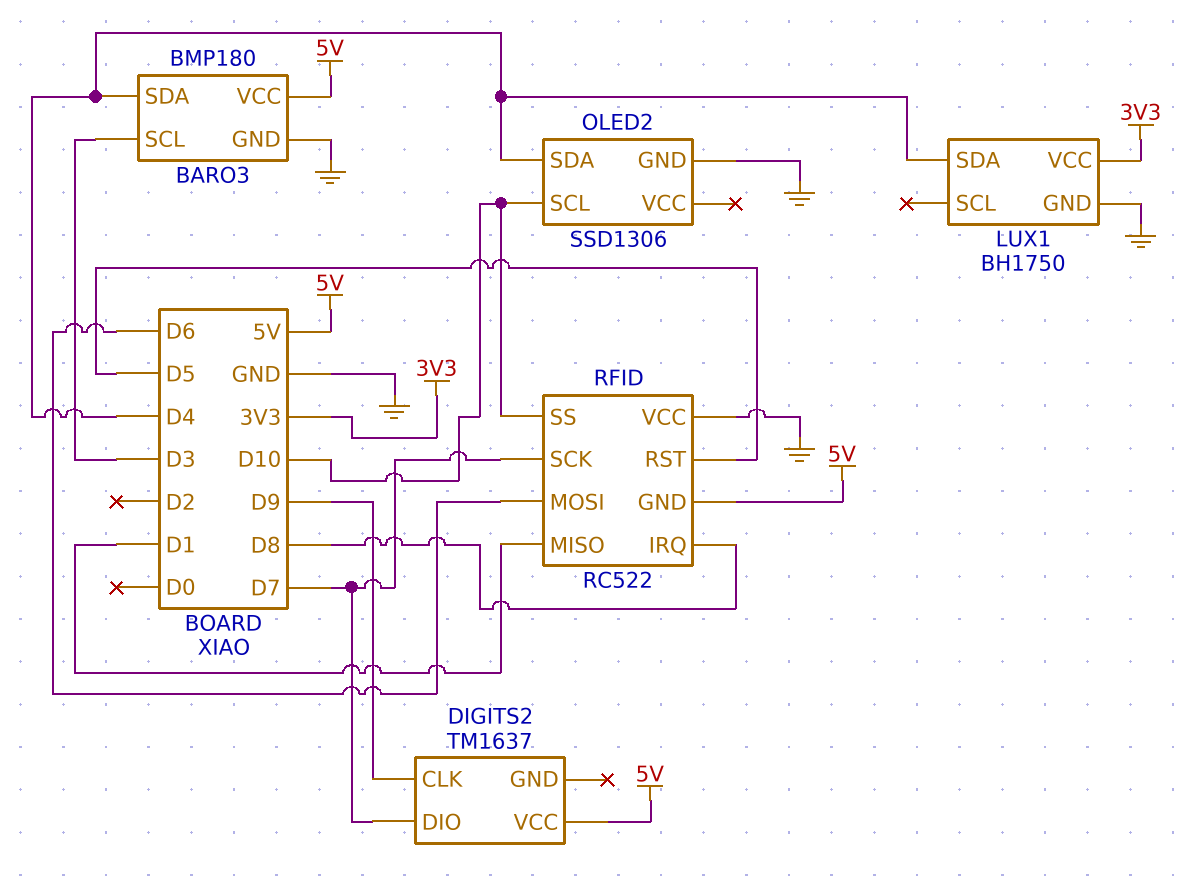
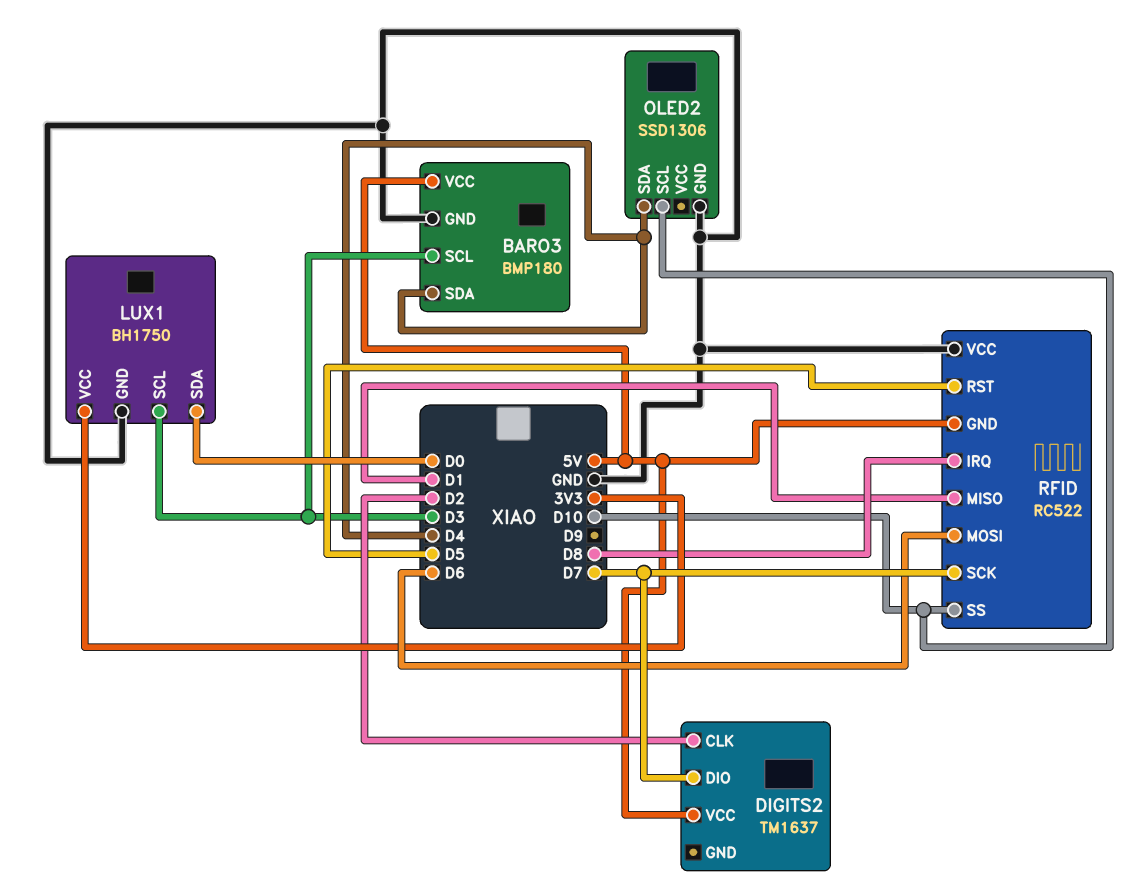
DIGITS2 pin CLK: D9 -> D2
LUX1 pin SCL: none -> D3
LUX1 pin SDA: D4 -> D0

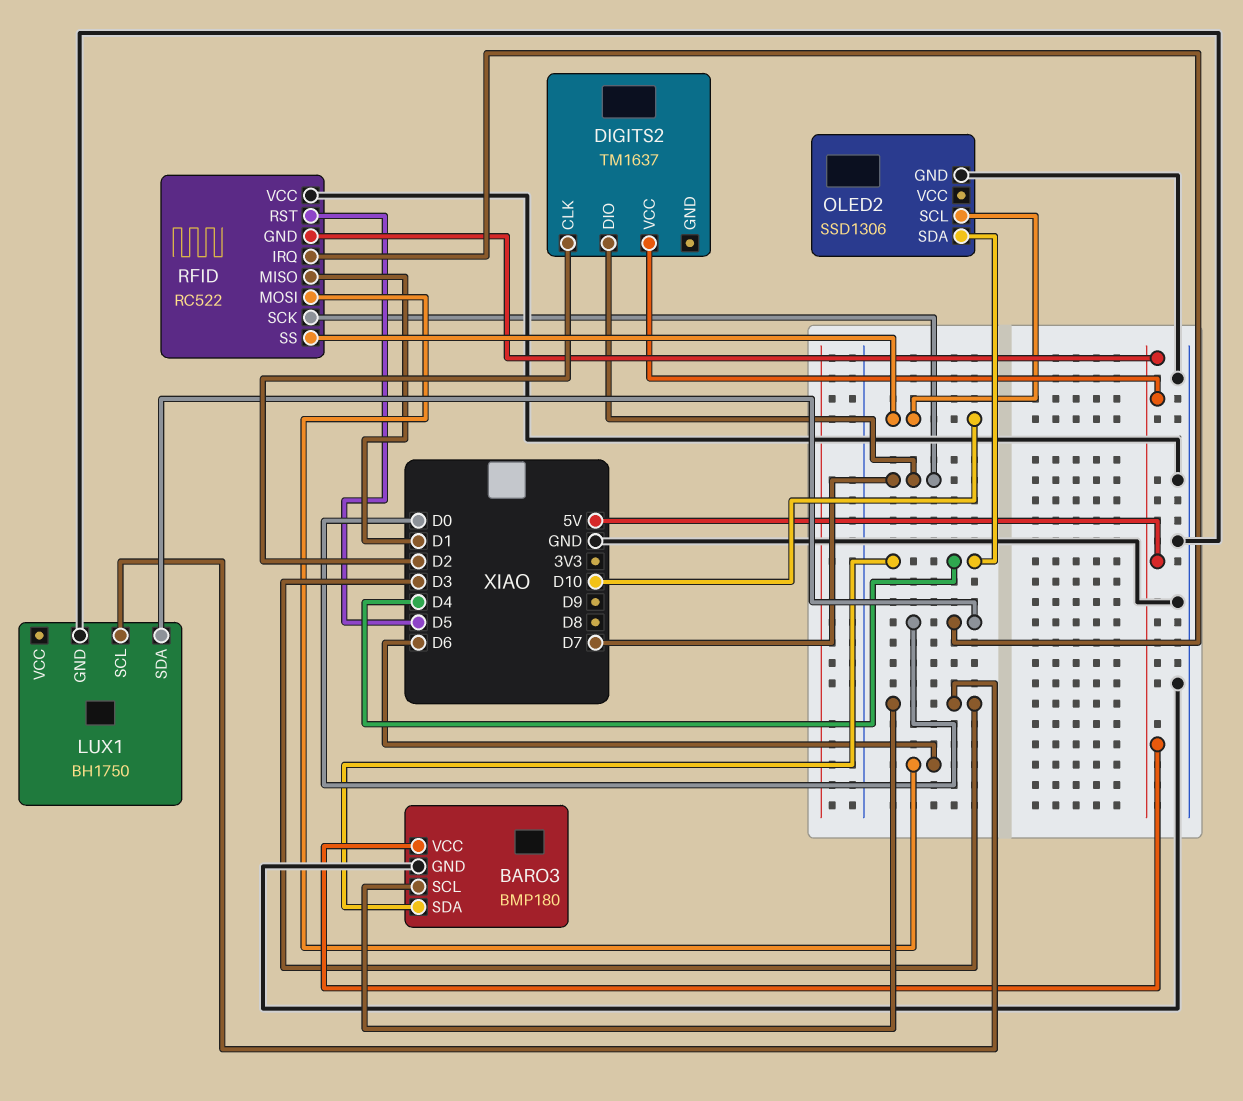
LUX1 pin VCC: 3V3 -> none
RFID pin IRQ: D8 -> D0

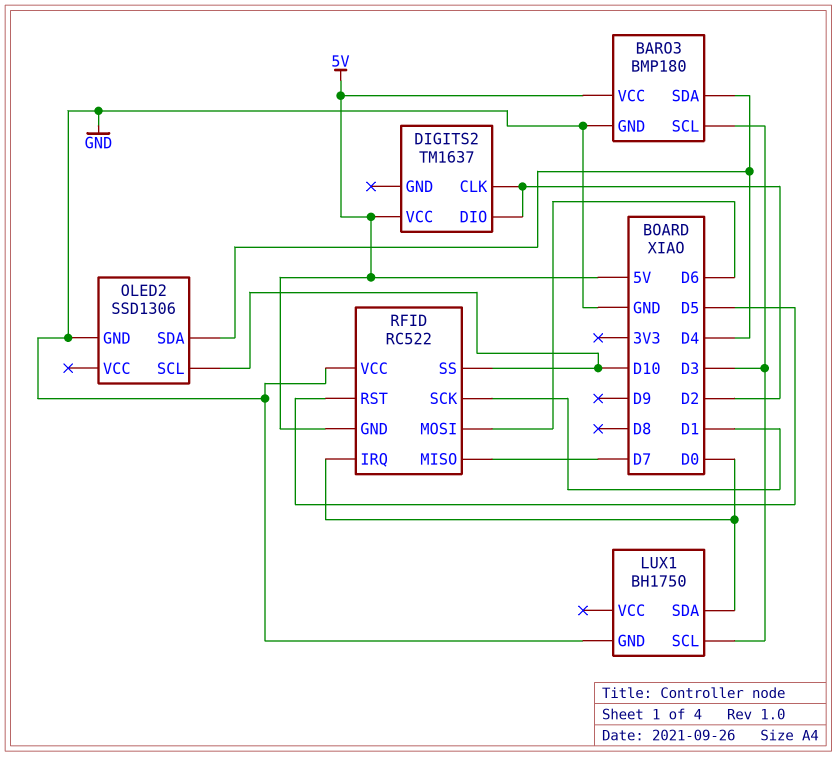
DIGITS2 pin DIO: D7 -> D2
RFID pin MISO: D1 -> D7
RFID pin SCK: D7 -> D1

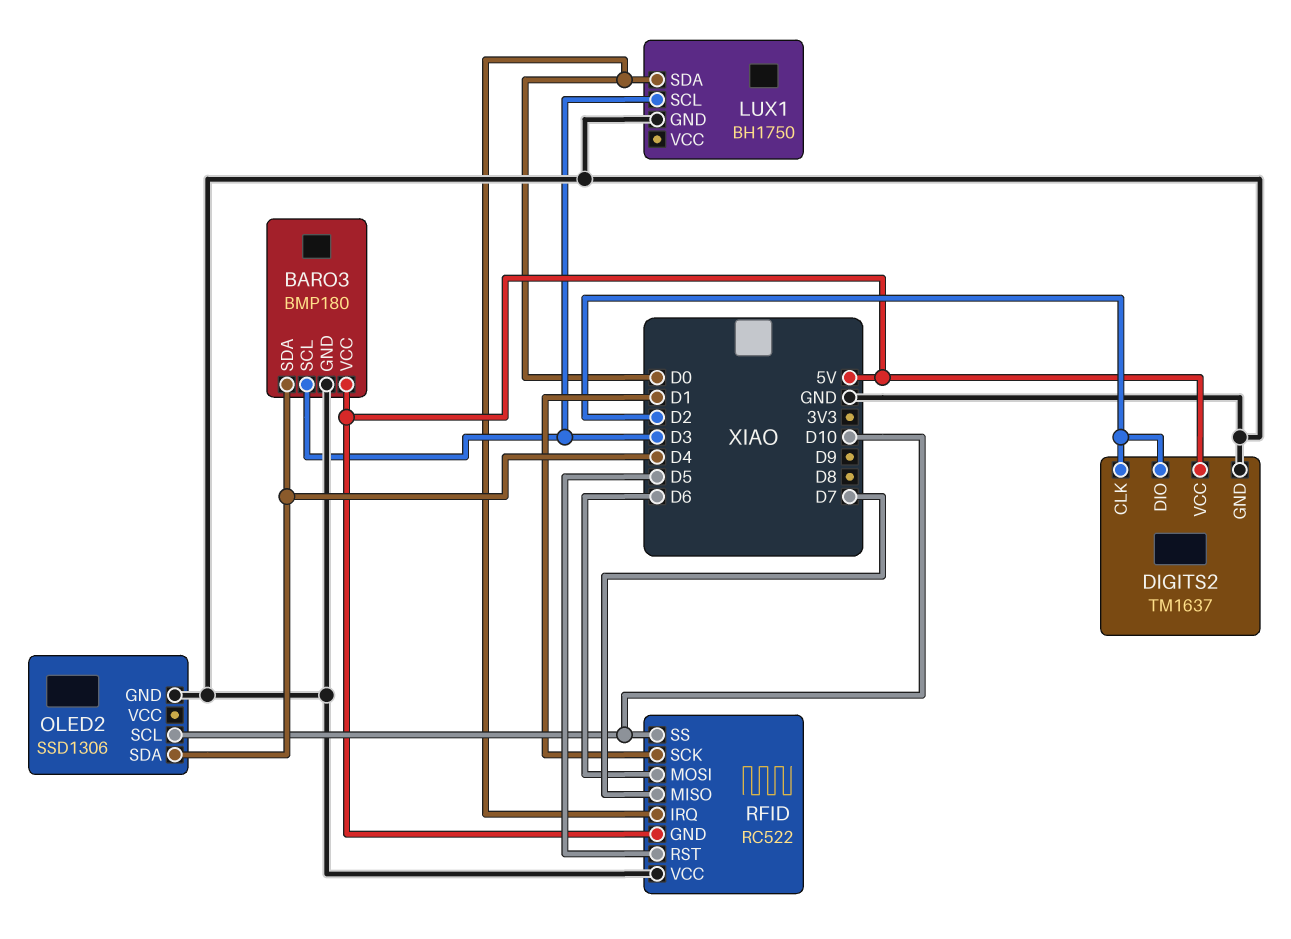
DIGITS2 pin GND: none -> GND

